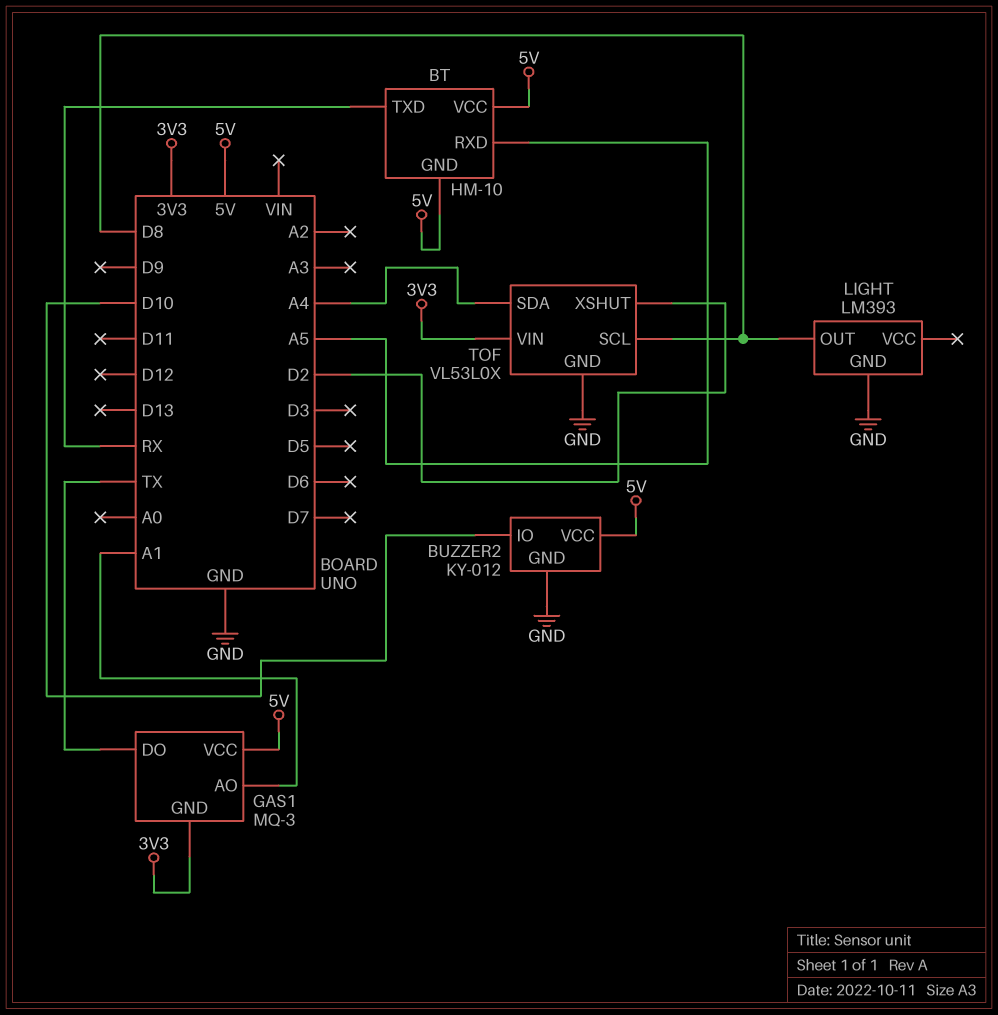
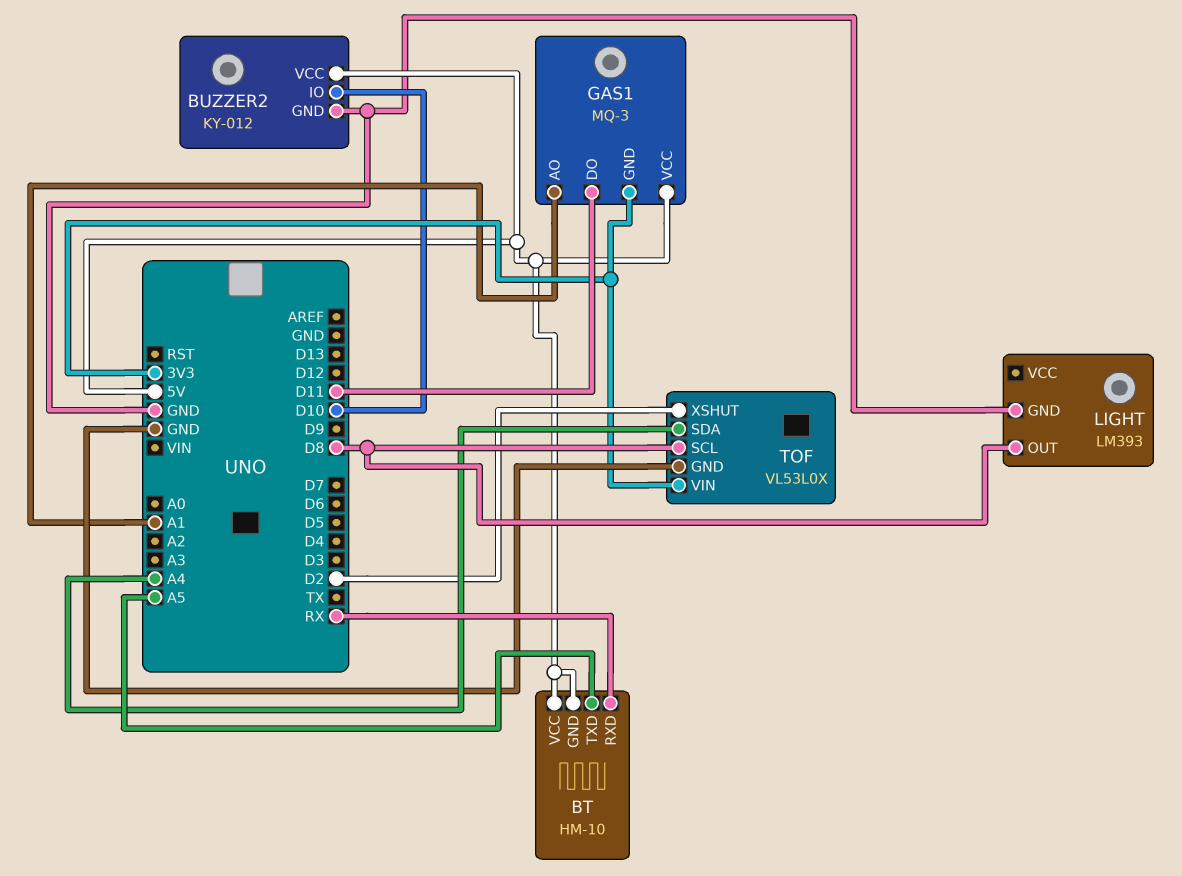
BT pin RXD: A5 -> RX
BT pin TXD: RX -> A5
GAS1 pin DO: TX -> D11

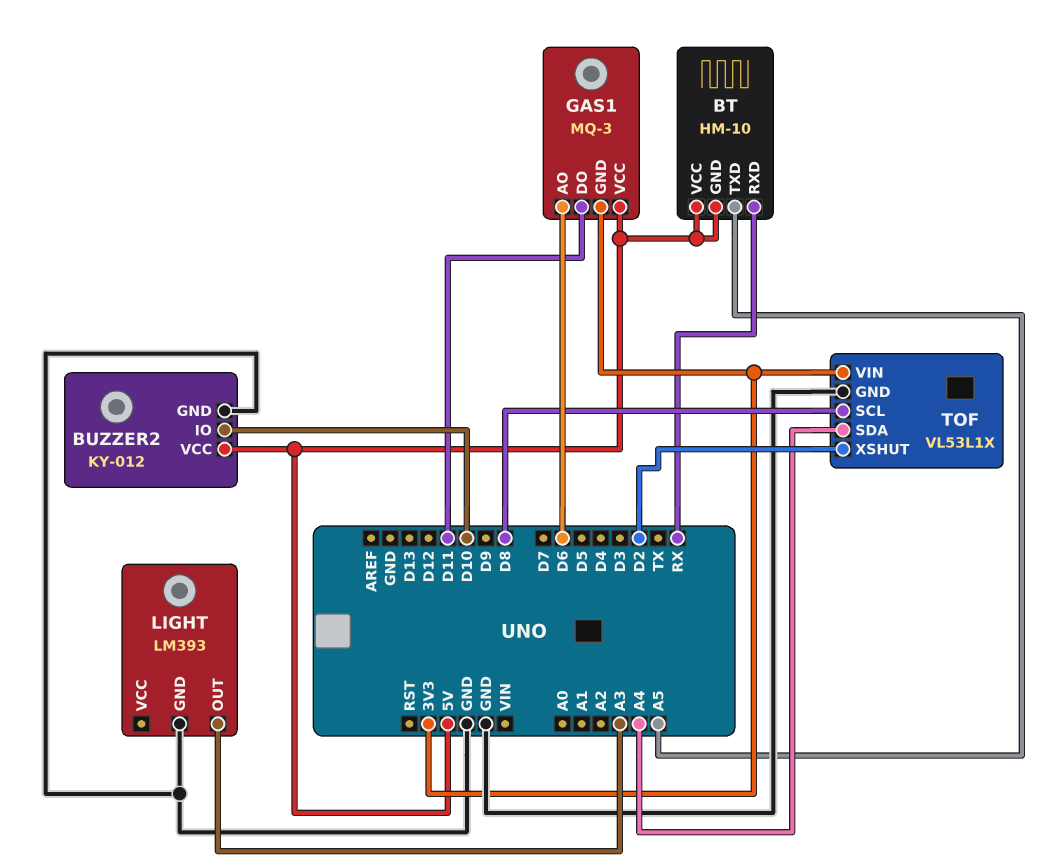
GAS1 pin AO: A1 -> D6
LIGHT pin OUT: D8 -> A3
TOF: VL53L0X -> VL53L1X

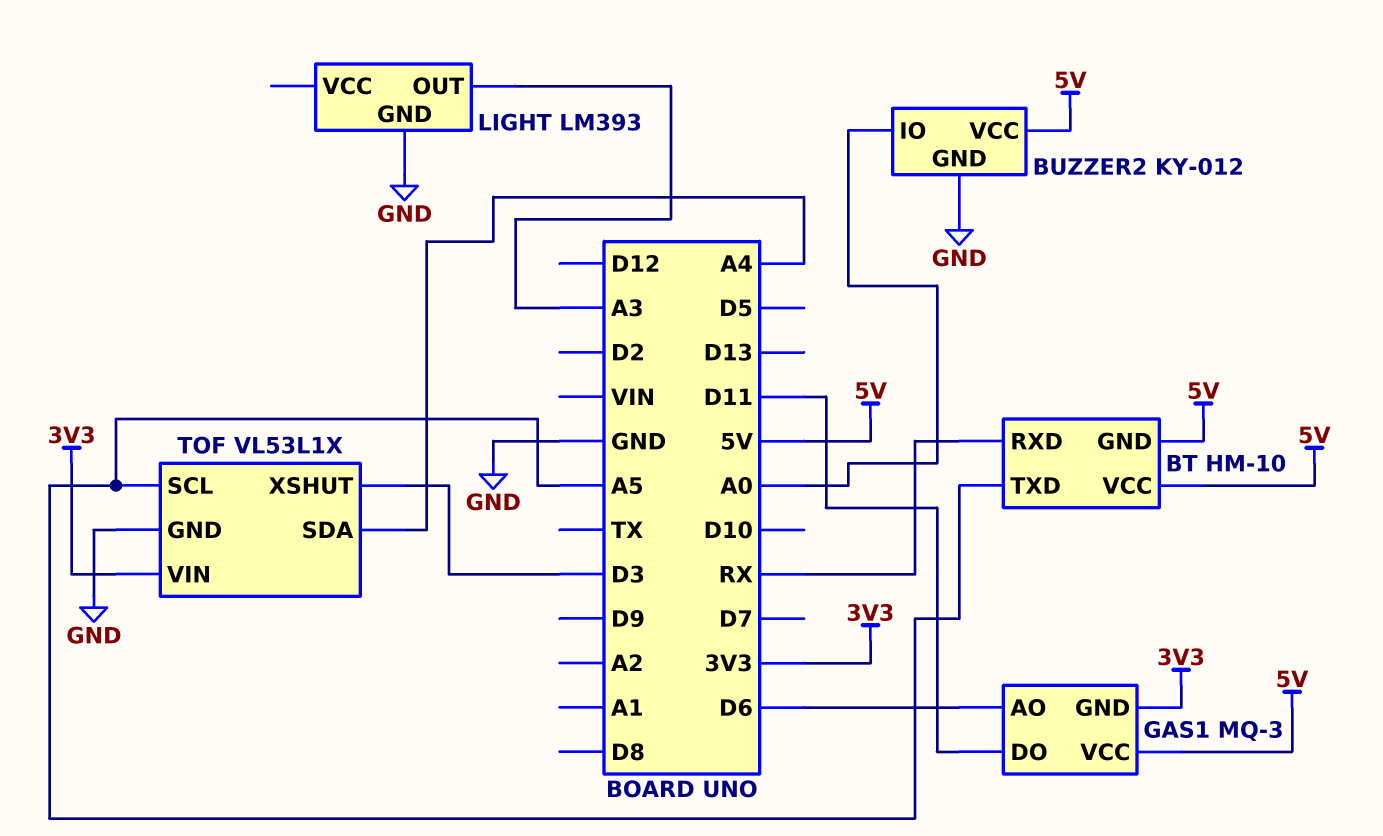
BUZZER2 pin IO: D10 -> A0
TOF pin SCL: D8 -> A5
TOF pin XSHUT: D2 -> D3

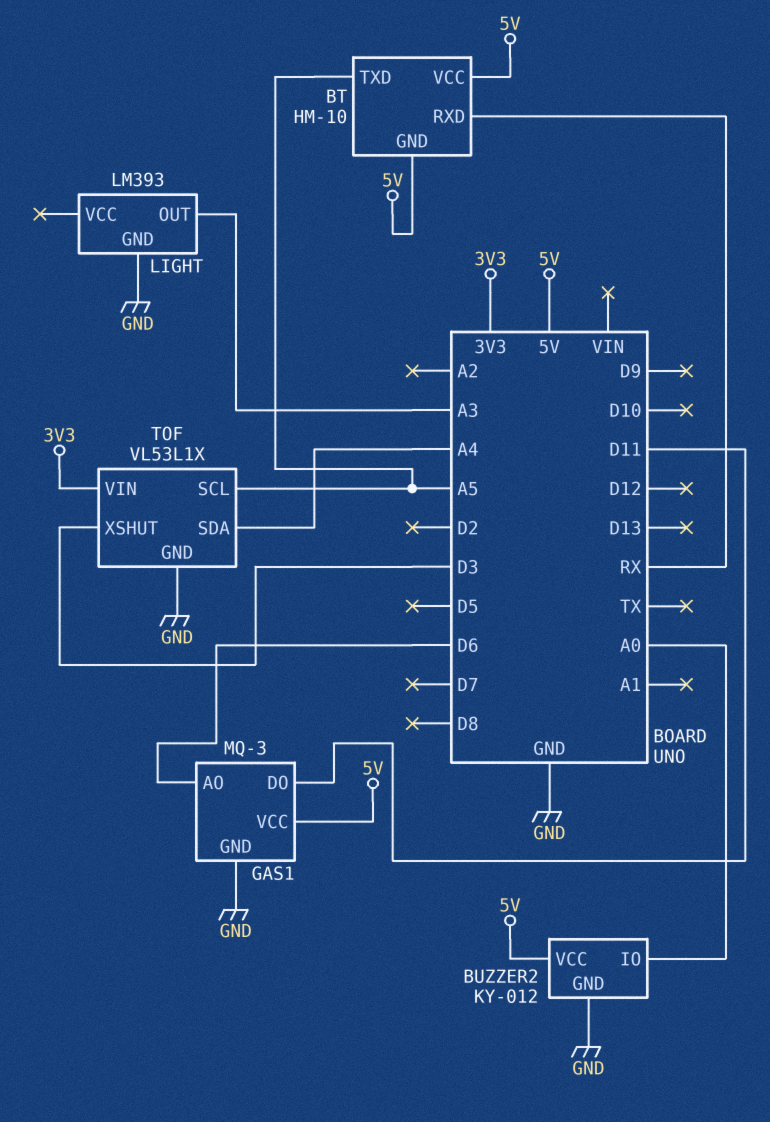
GAS1 pin GND: 3V3 -> GND

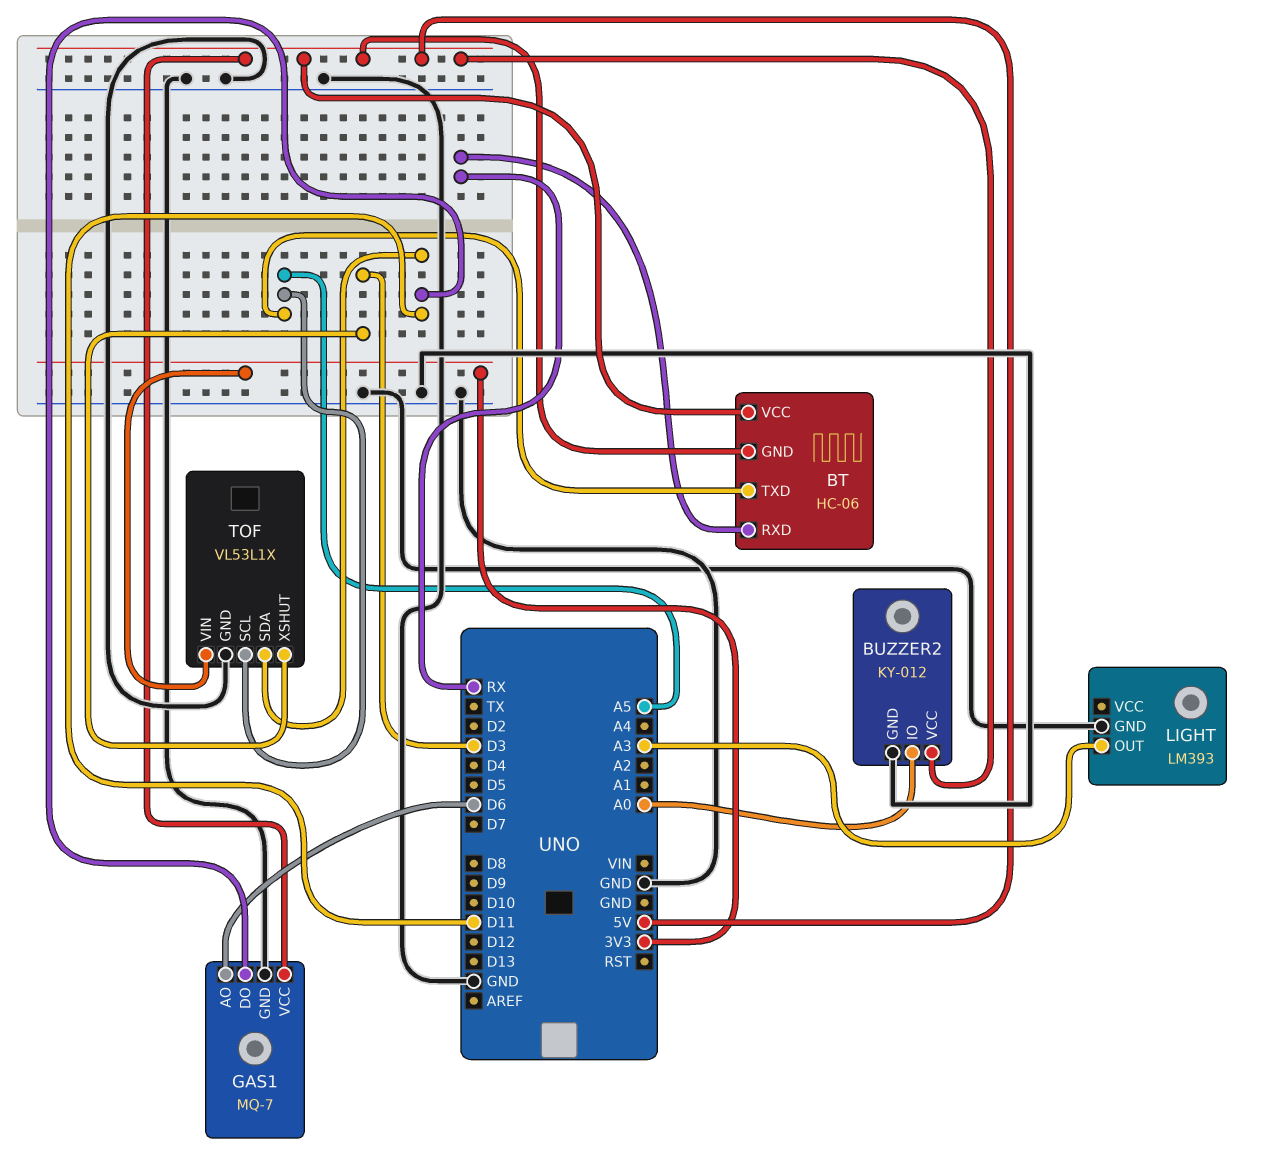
BT: HM-10 -> HC-06
GAS1: MQ-3 -> MQ-7
TOF pin SDA: A4 -> D11

